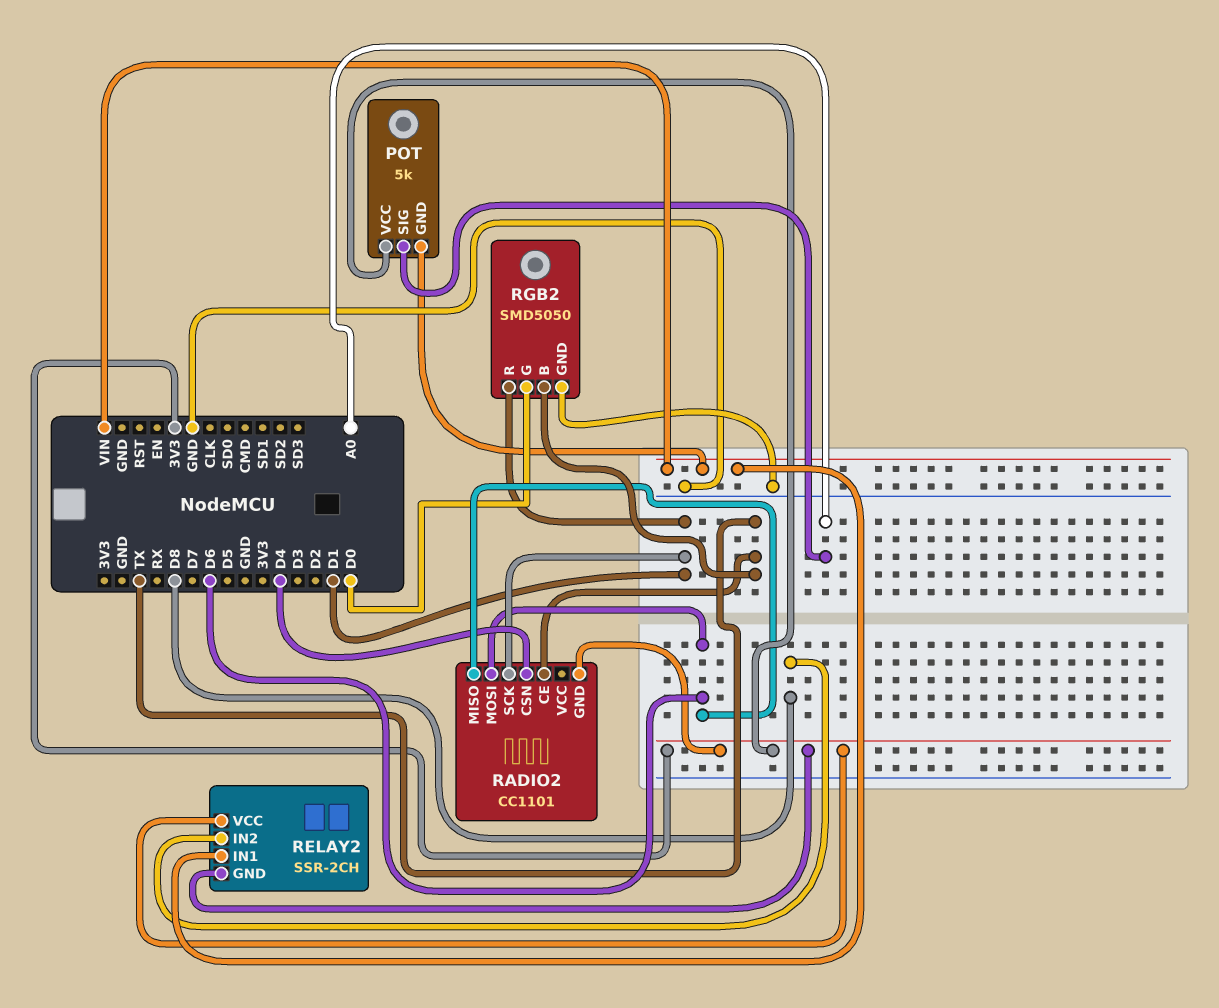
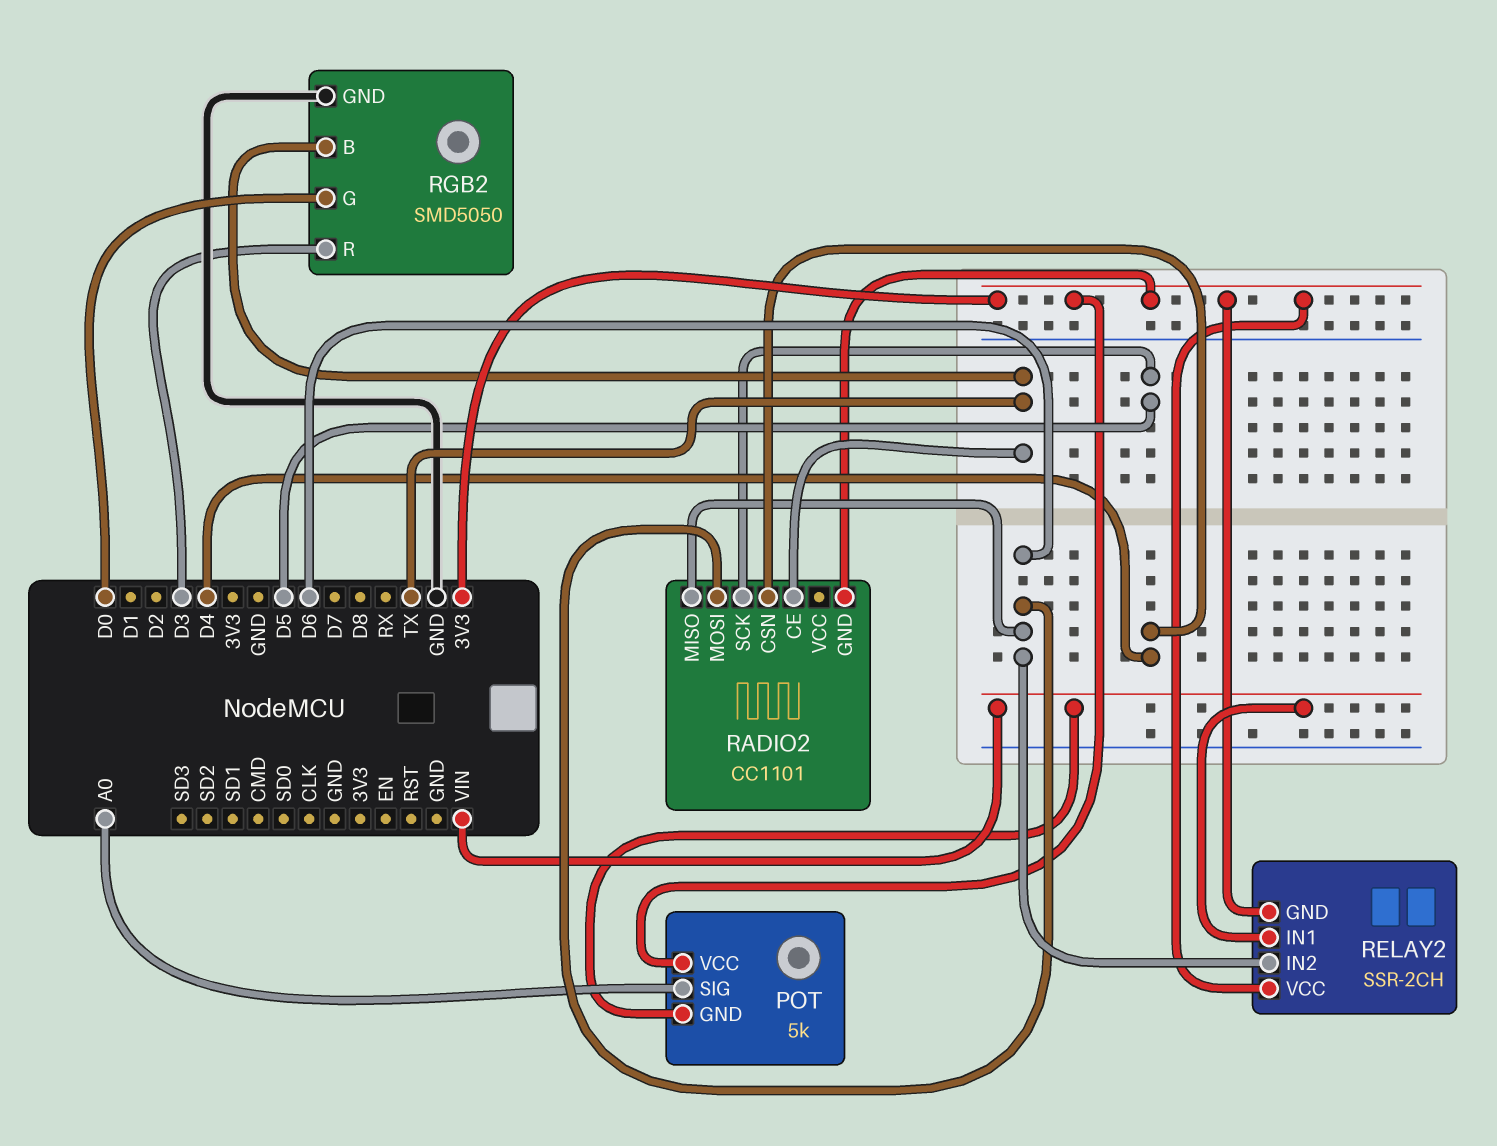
RADIO2 pin SCK: D1 -> D5
RELAY2 pin IN2: D8 -> D6
RGB2 pin R: D1 -> D3

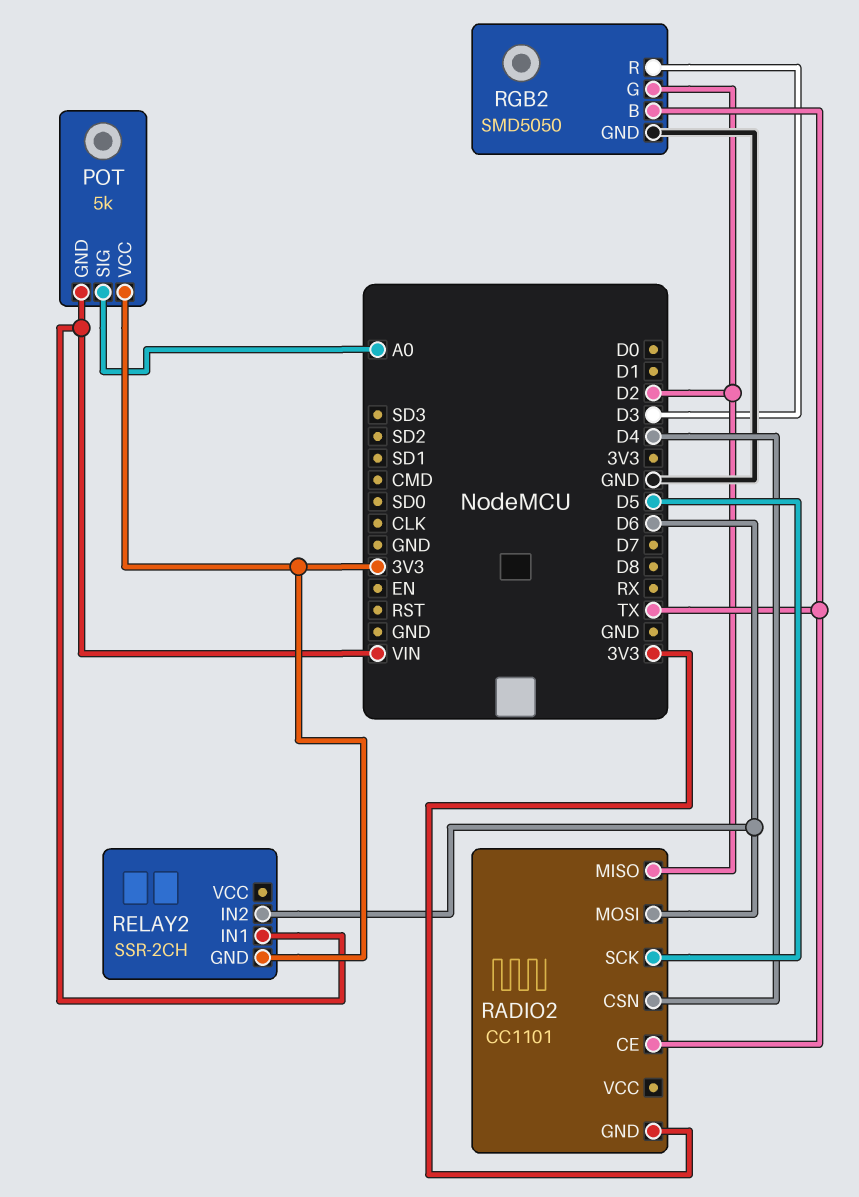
RADIO2 pin MISO: D6 -> D2
RELAY2 pin VCC: 3V3 -> none
RGB2 pin G: D0 -> D2

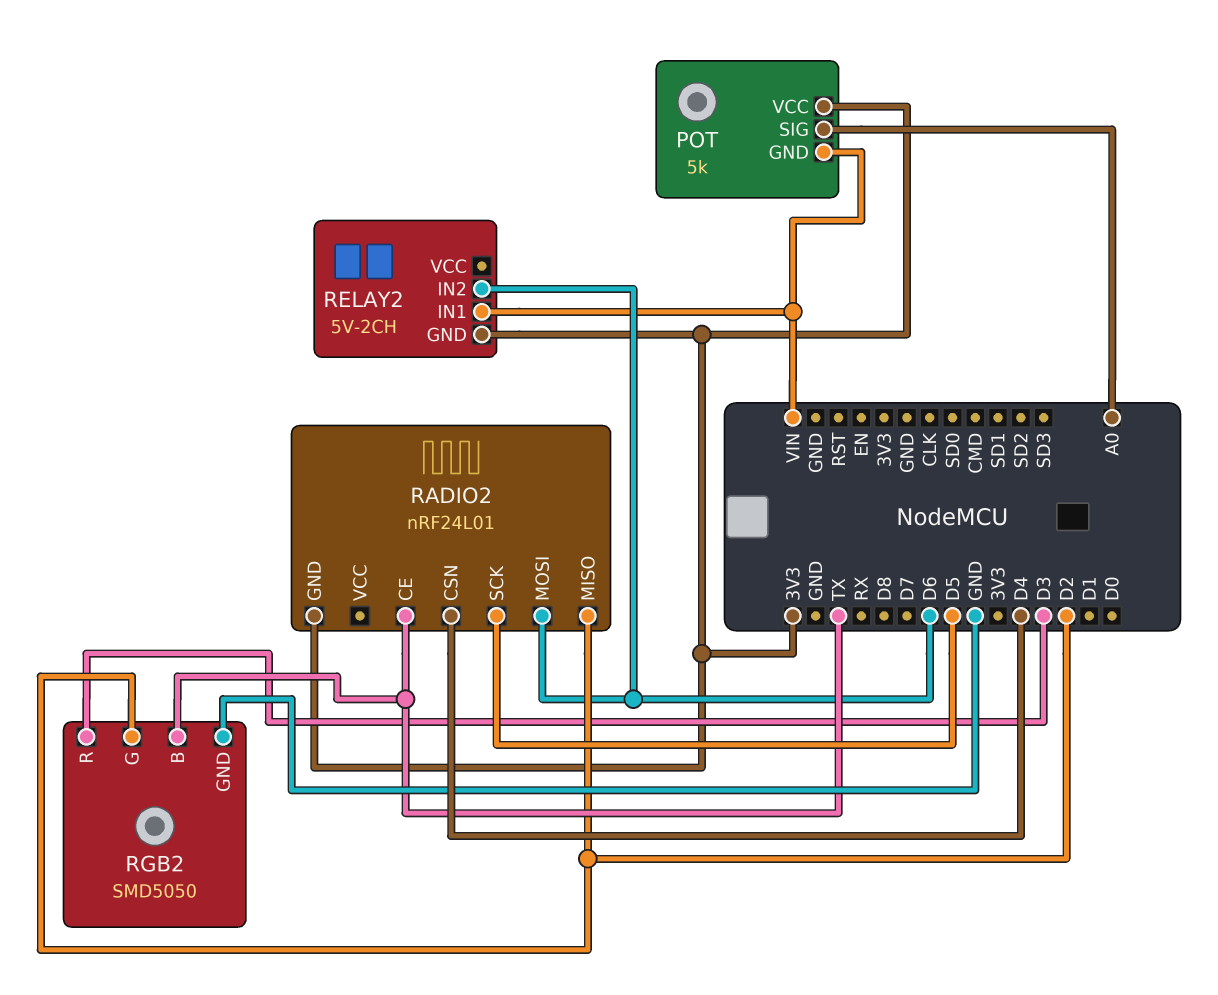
RADIO2: CC1101 -> nRF24L01
RELAY2: SSR-2CH -> 5V-2CH

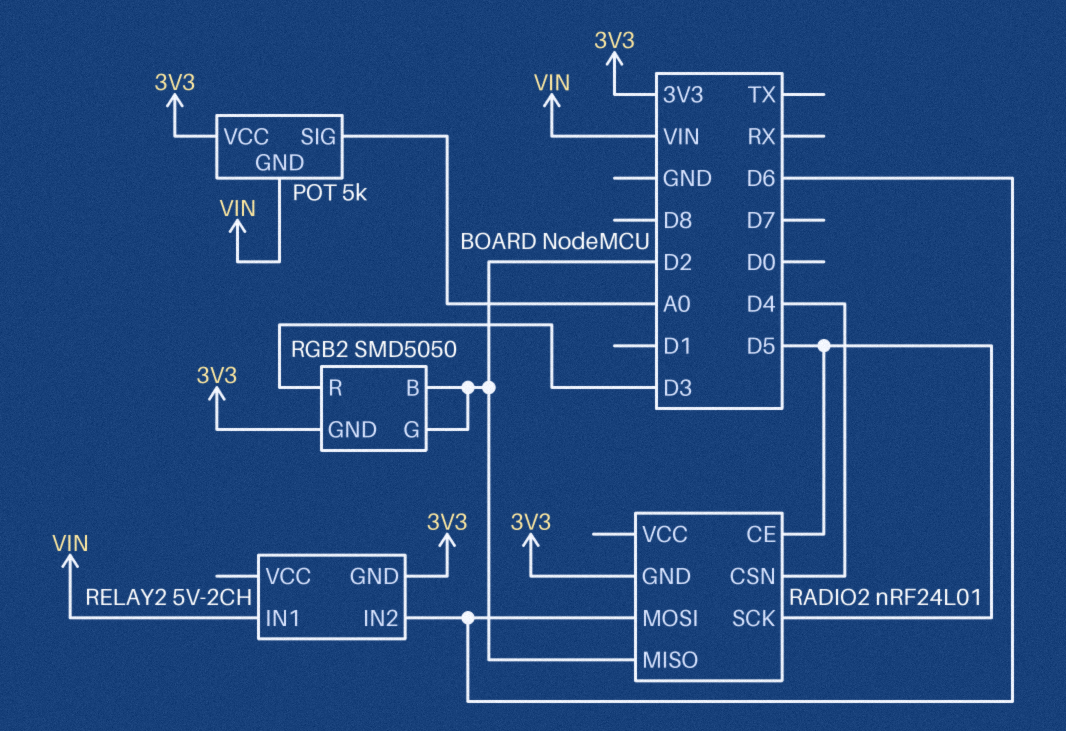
RADIO2 pin CE: TX -> D5
RGB2 pin B: TX -> D2
RGB2 pin GND: GND -> 3V3

